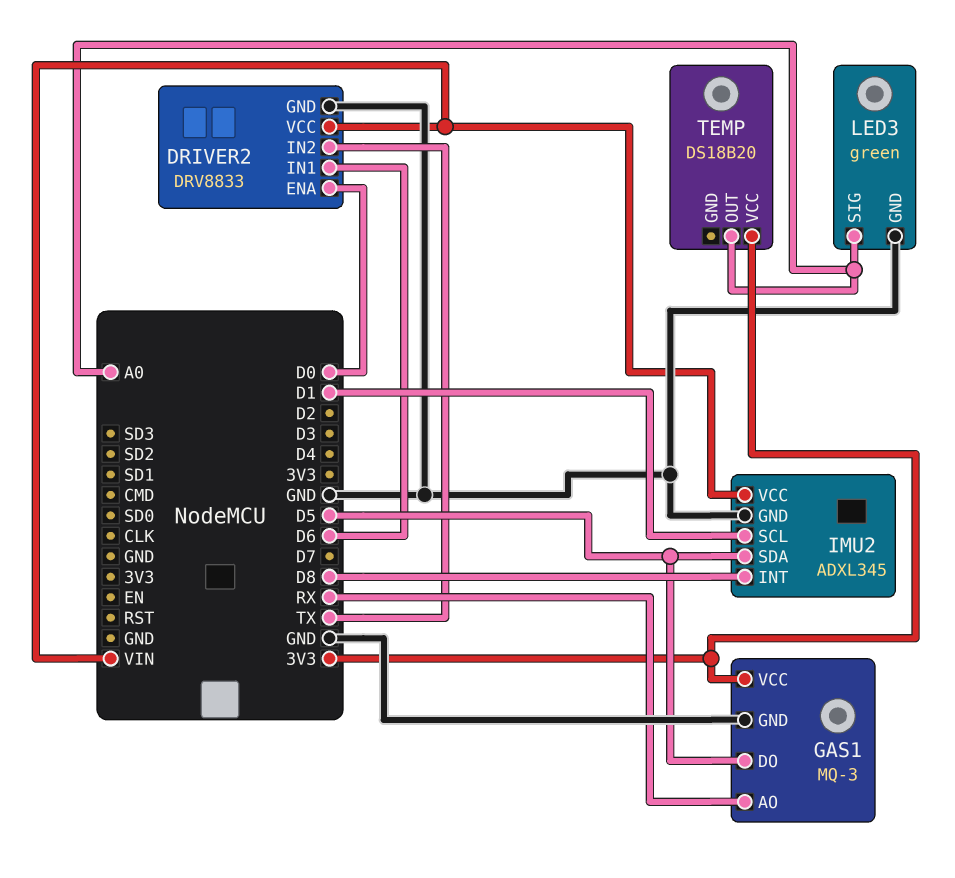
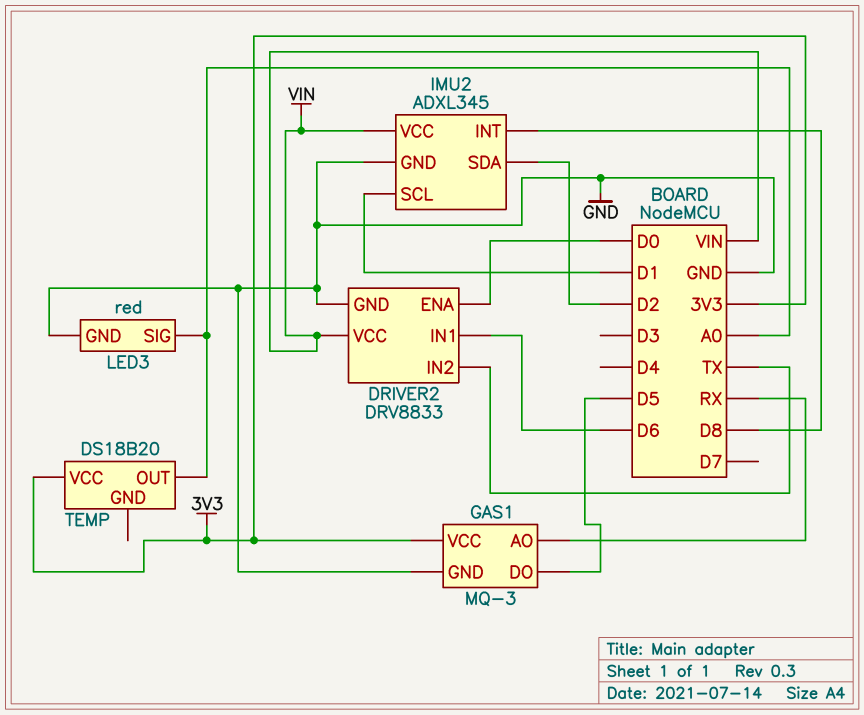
IMU2 pin SDA: D5 -> D2
LED3: green -> red

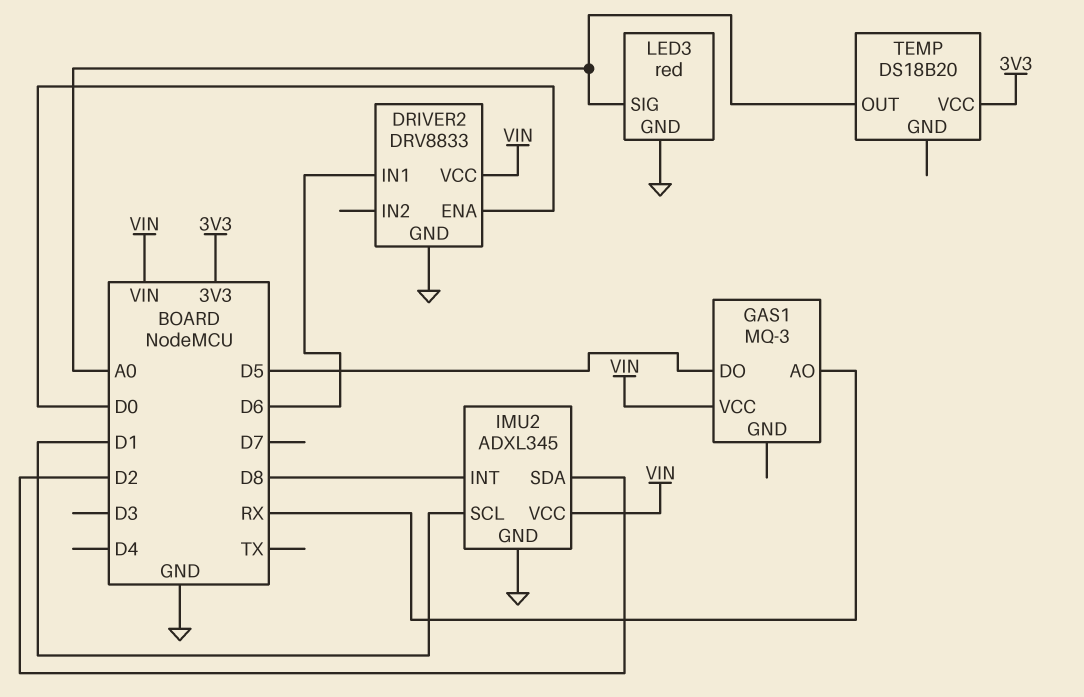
DRIVER2 pin IN2: TX -> none
GAS1 pin GND: GND -> none
GAS1 pin VCC: 3V3 -> VIN

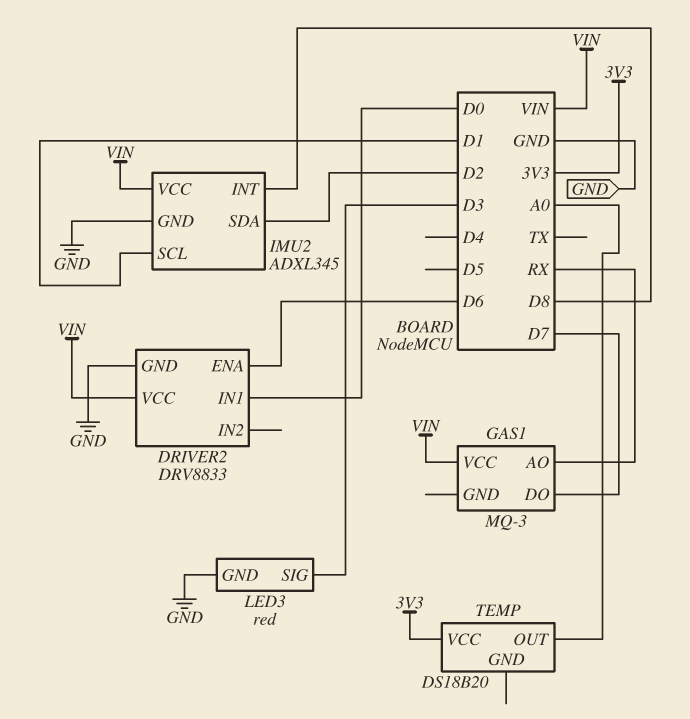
DRIVER2 pin ENA: D0 -> D6
DRIVER2 pin IN1: D6 -> D0
GAS1 pin DO: D5 -> D7
LED3 pin SIG: A0 -> D3

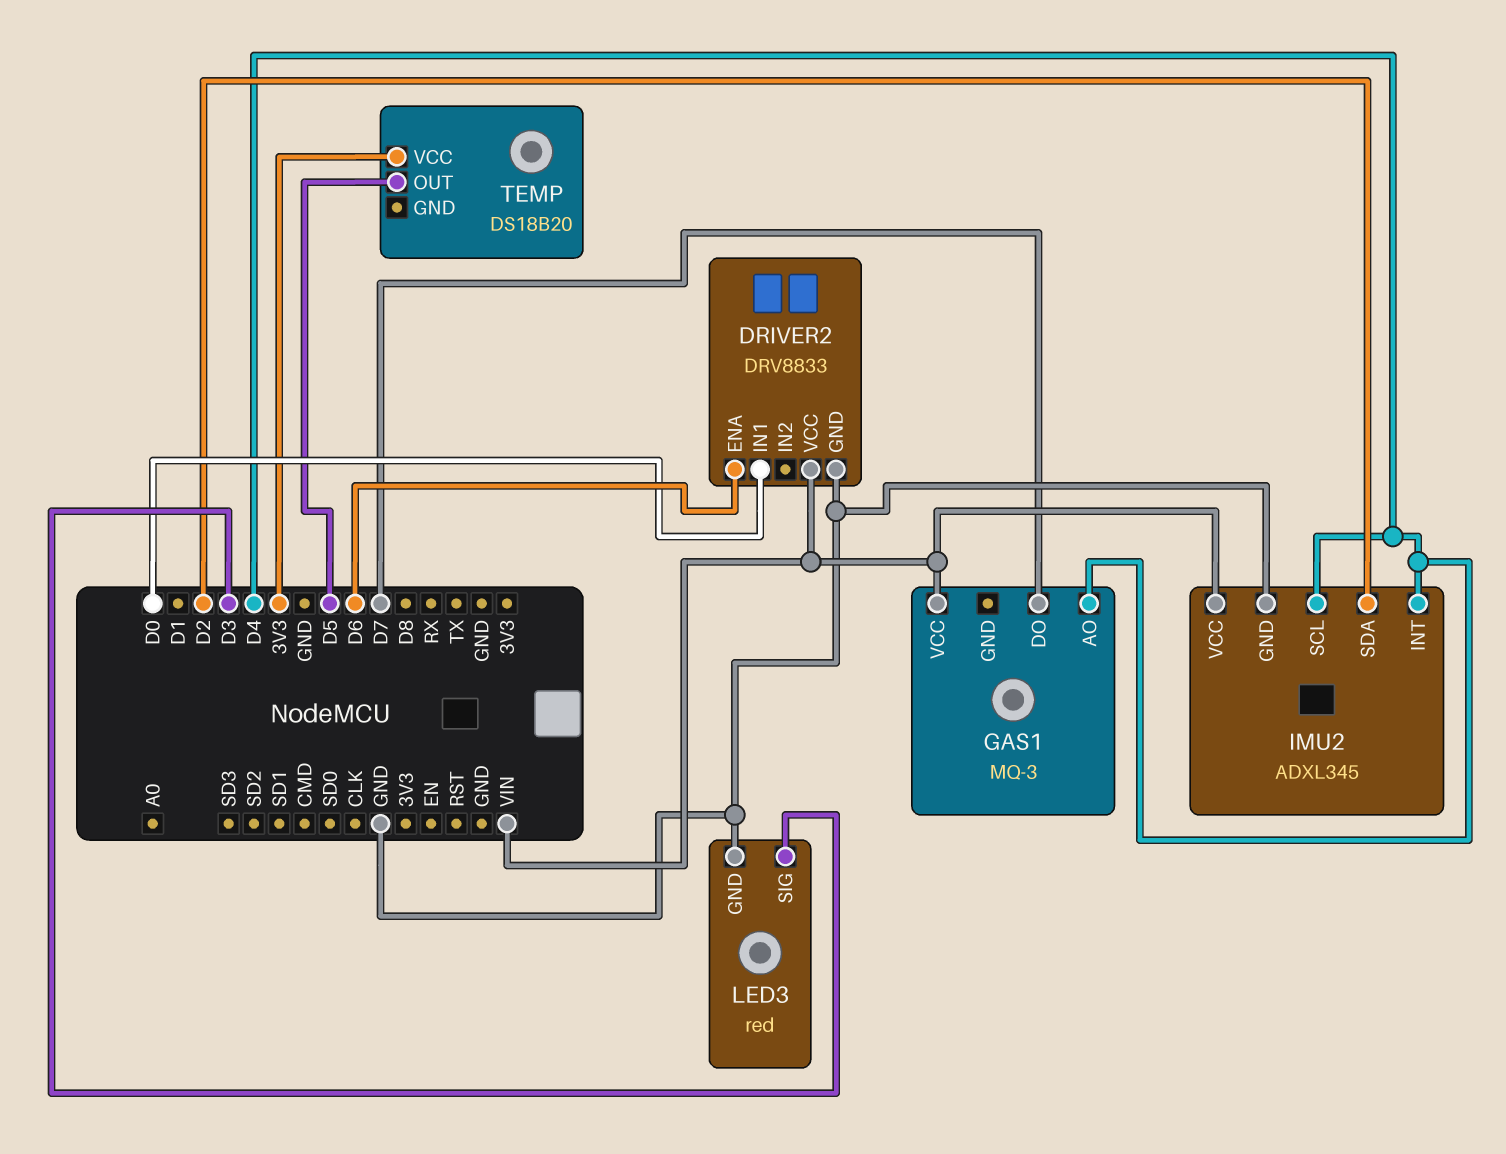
GAS1 pin AO: RX -> D4
IMU2 pin INT: D8 -> D4
IMU2 pin SCL: D1 -> D4
TEMP pin OUT: A0 -> D5

